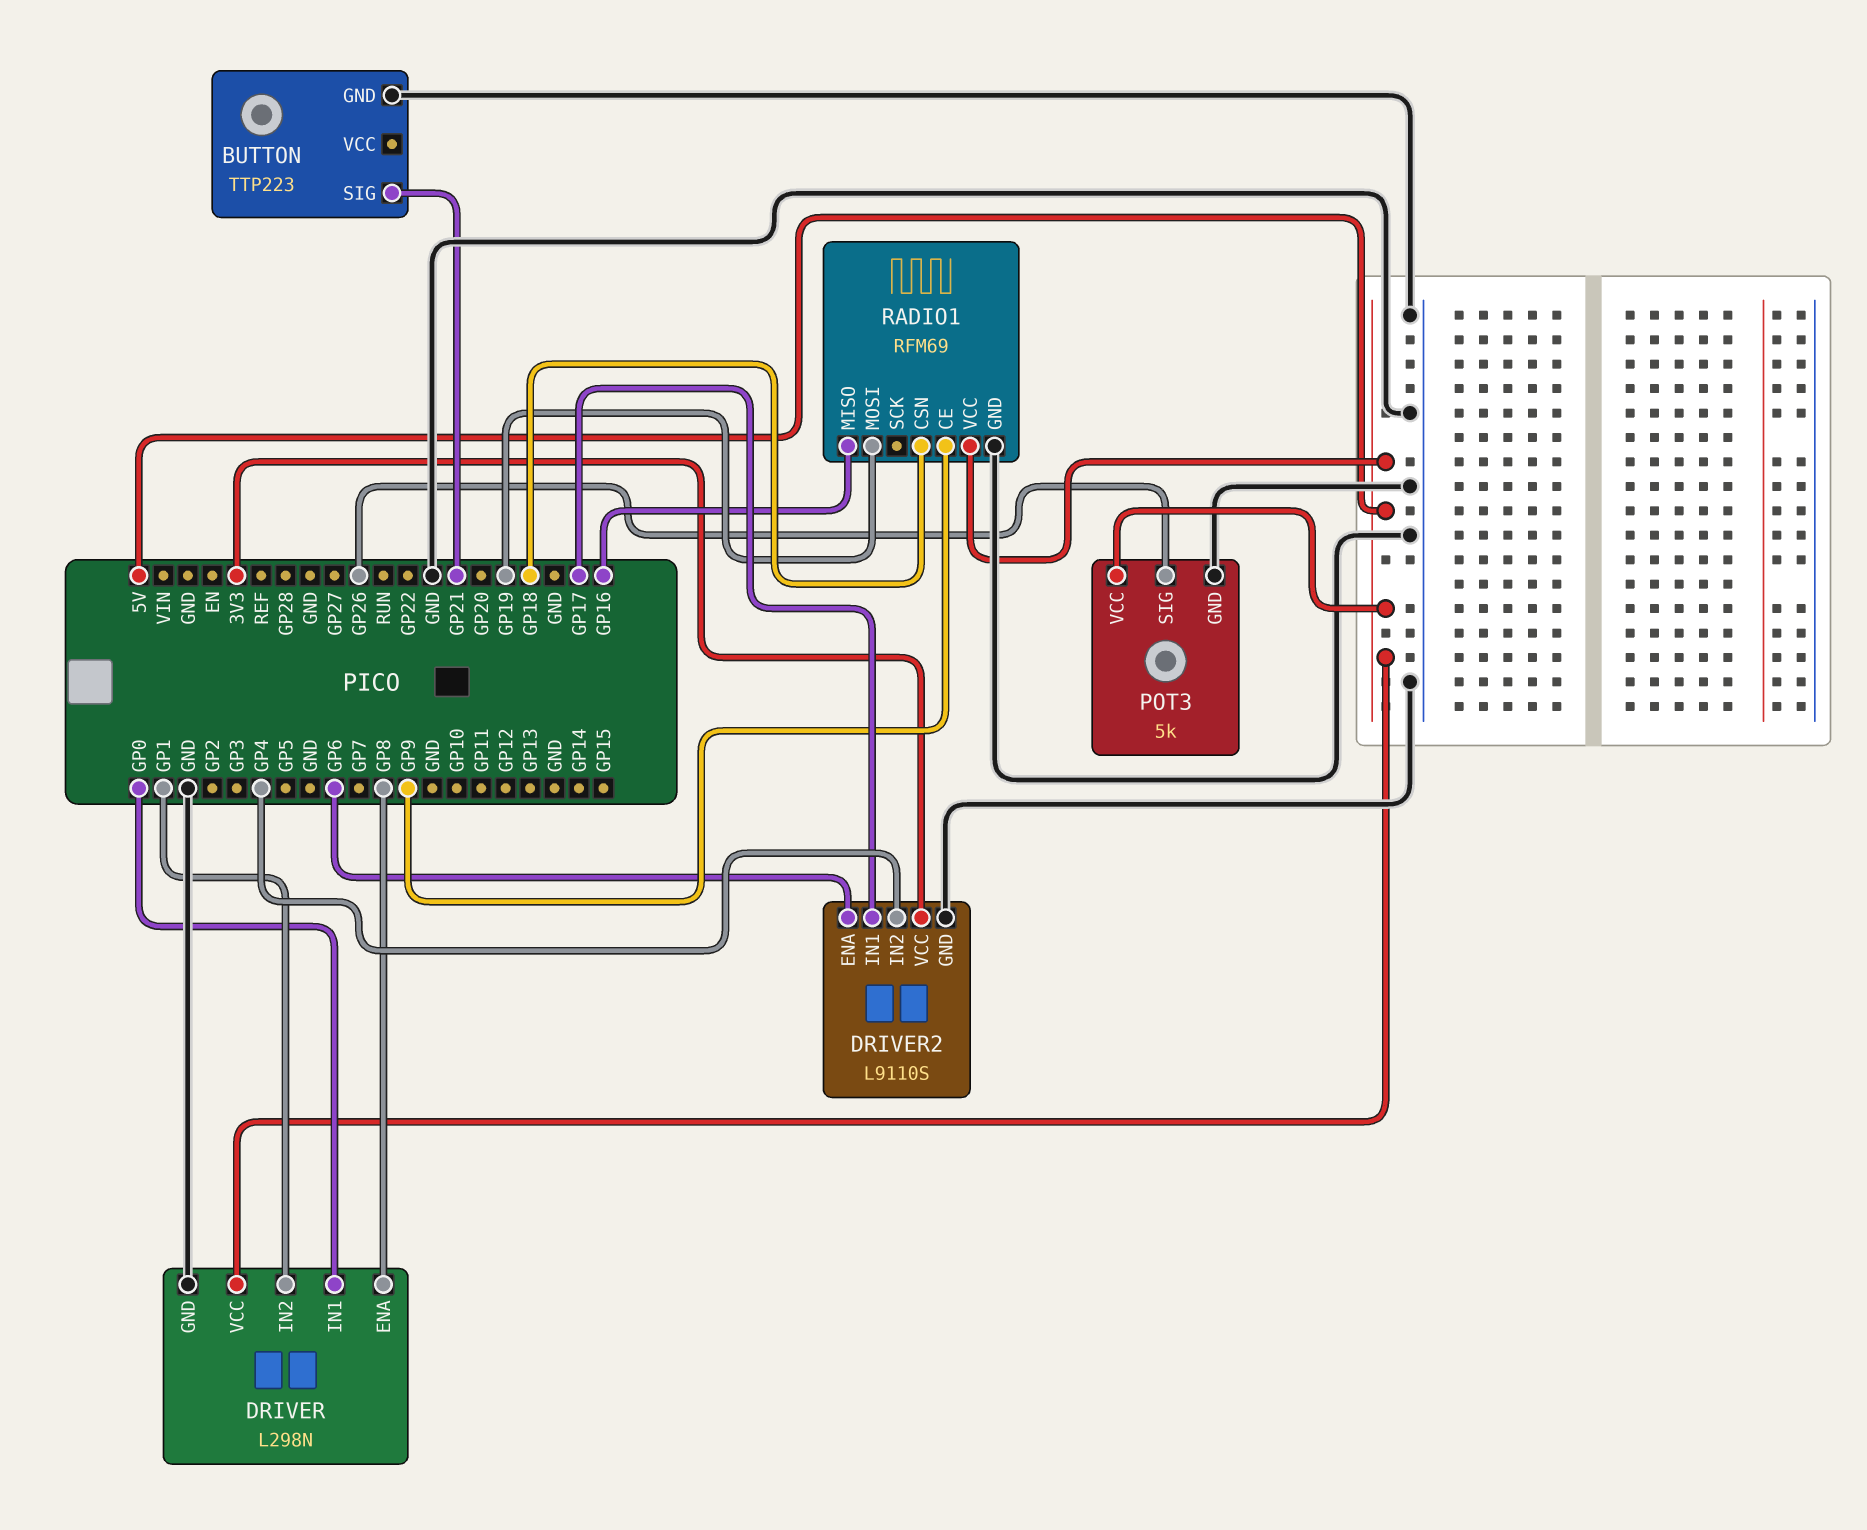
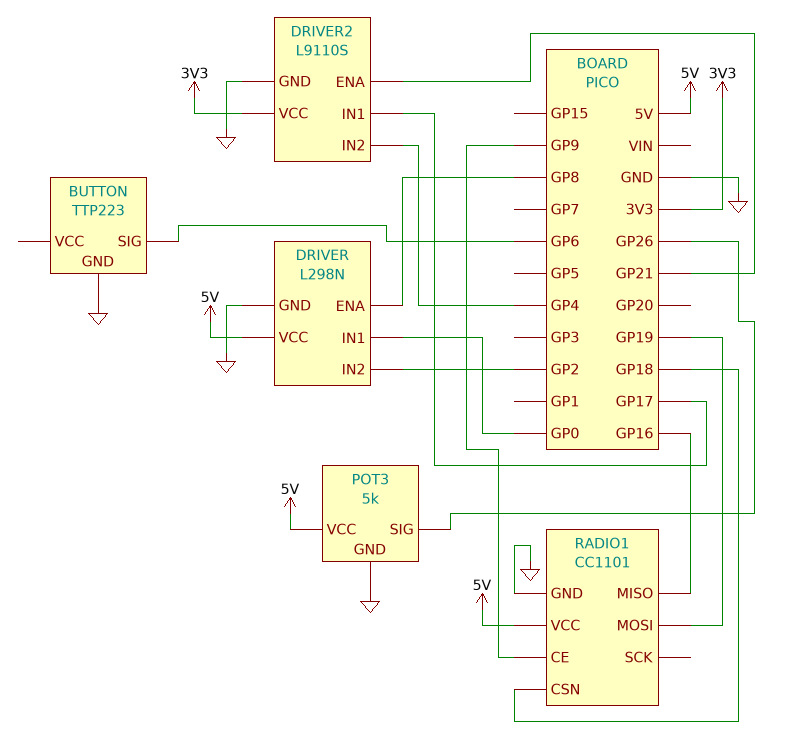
BUTTON pin SIG: GP21 -> GP6
DRIVER pin IN2: GP1 -> GP2
DRIVER2 pin ENA: GP6 -> GP21
RADIO1: RFM69 -> CC1101

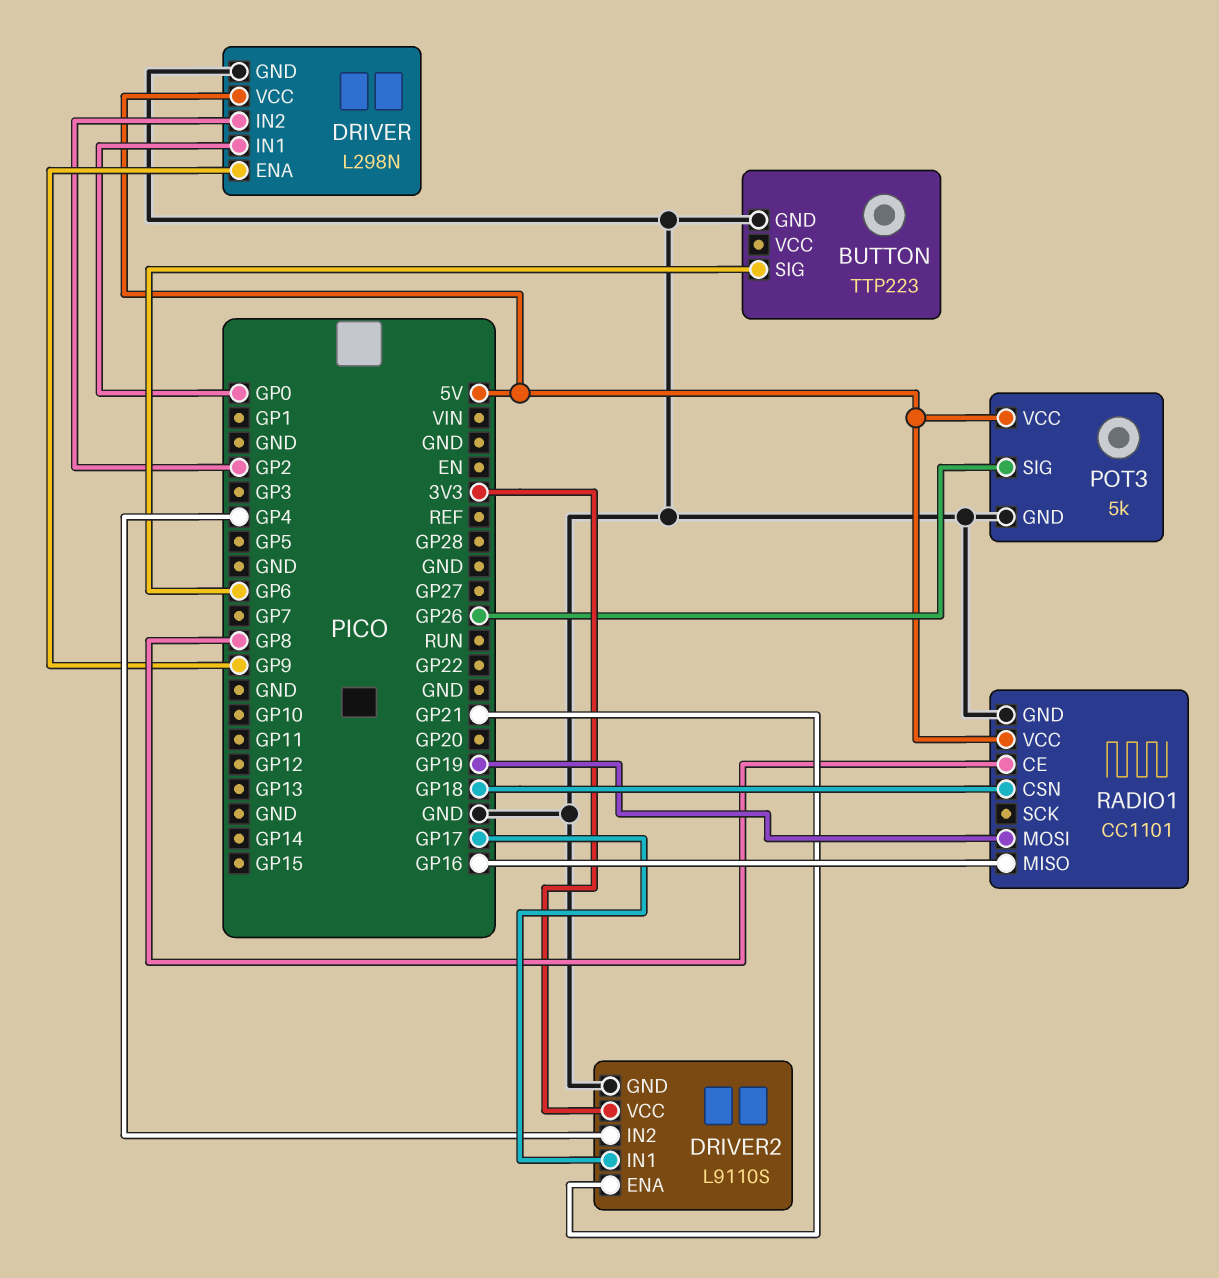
DRIVER pin ENA: GP8 -> GP9
RADIO1 pin CE: GP9 -> GP8

